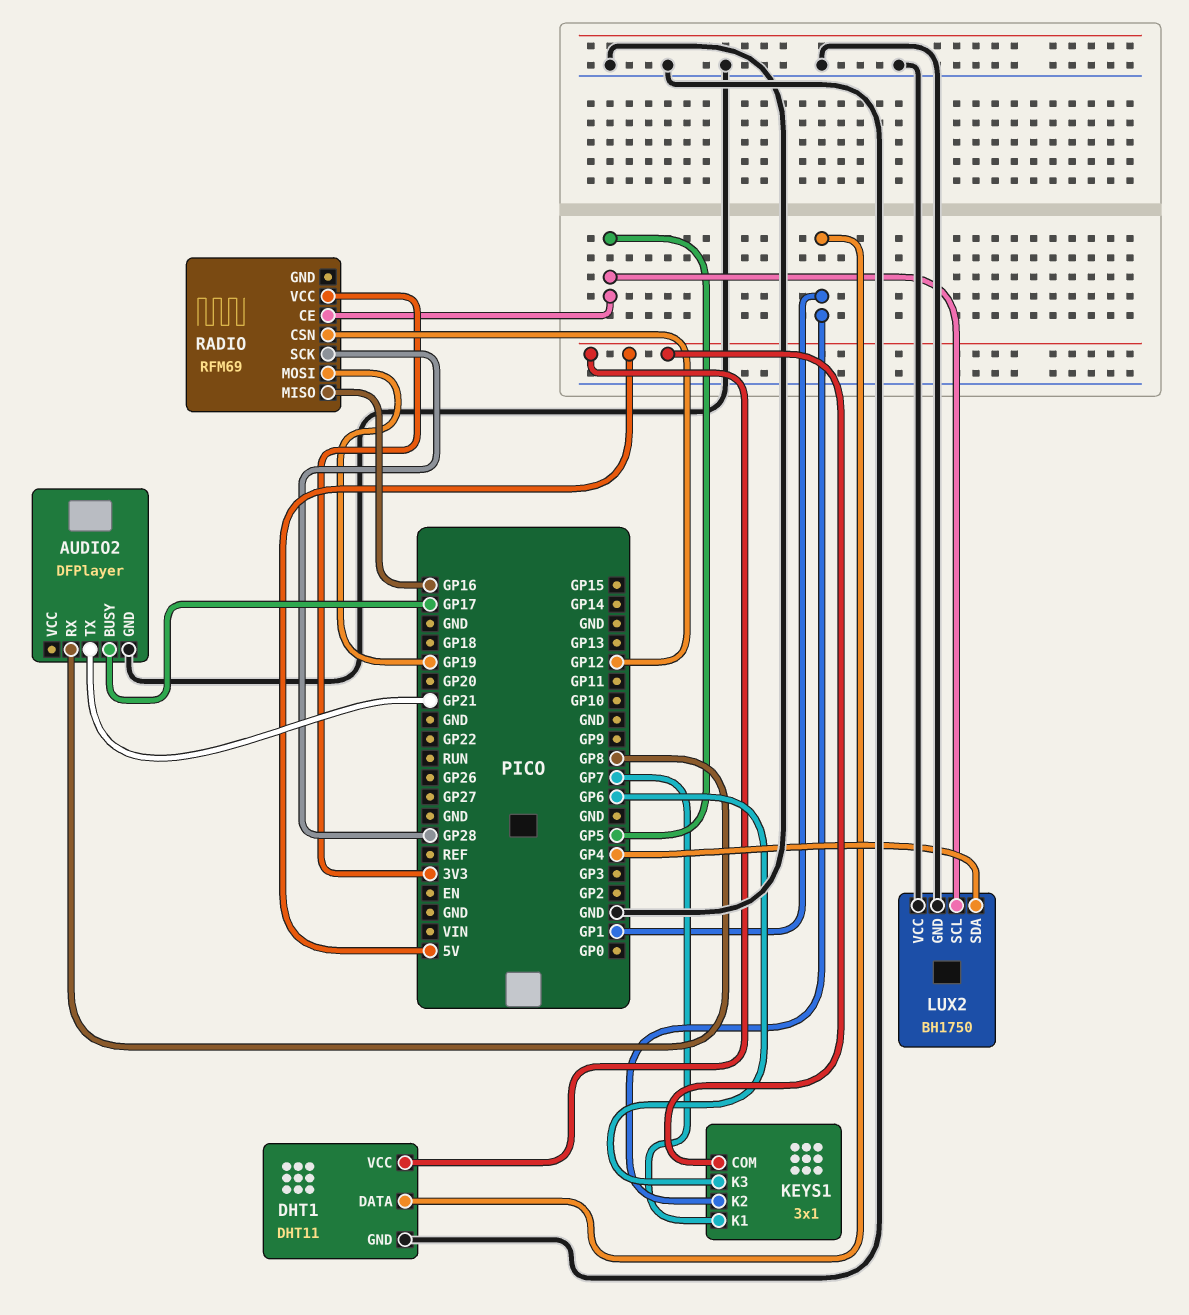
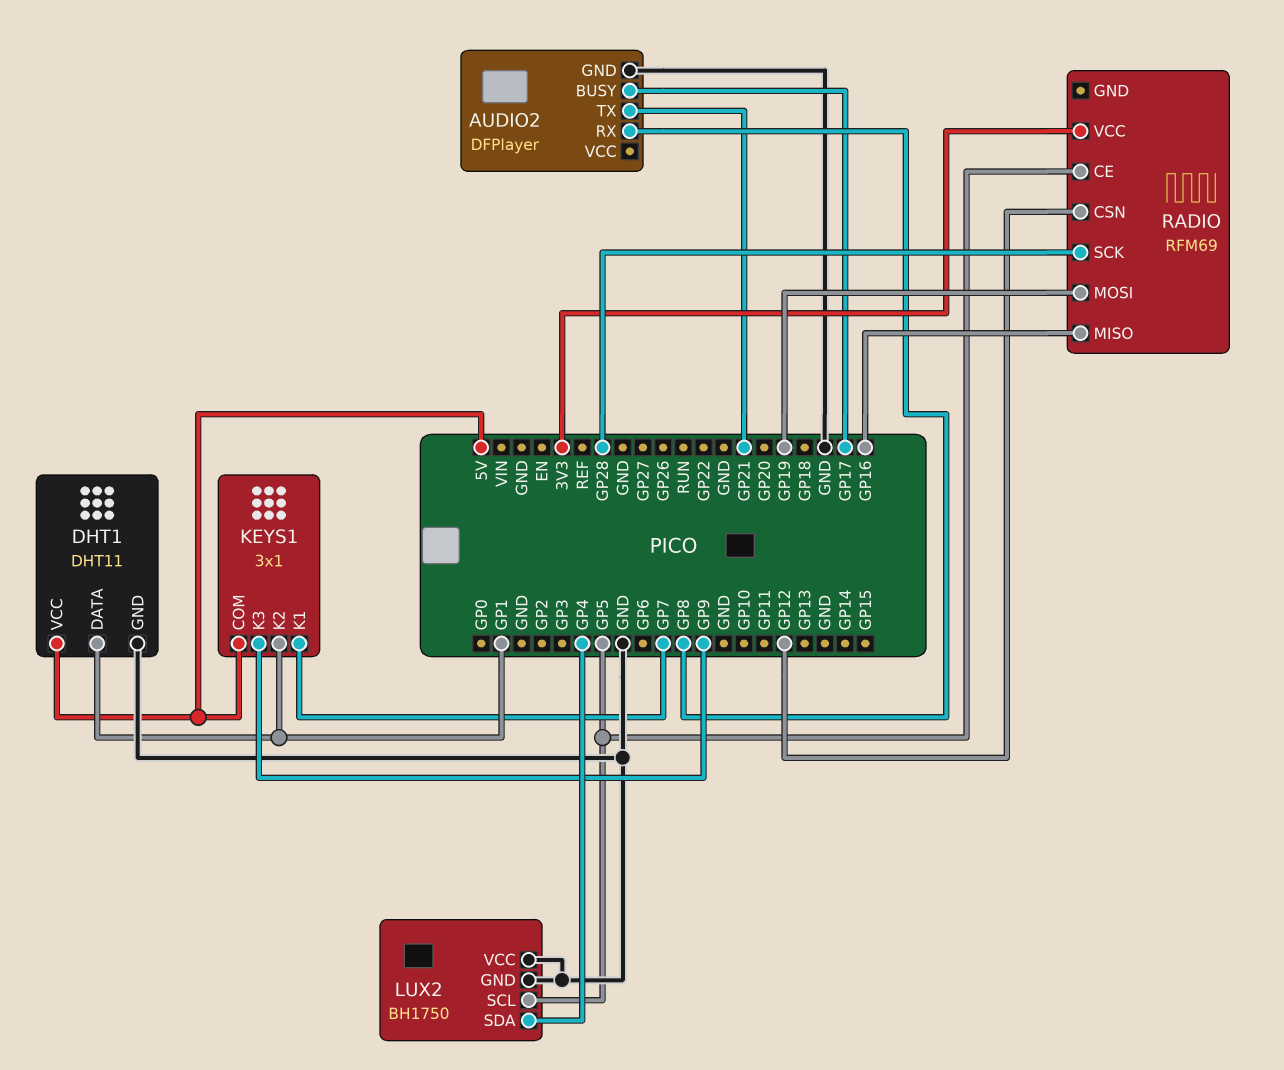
KEYS1 pin K3: GP6 -> GP9

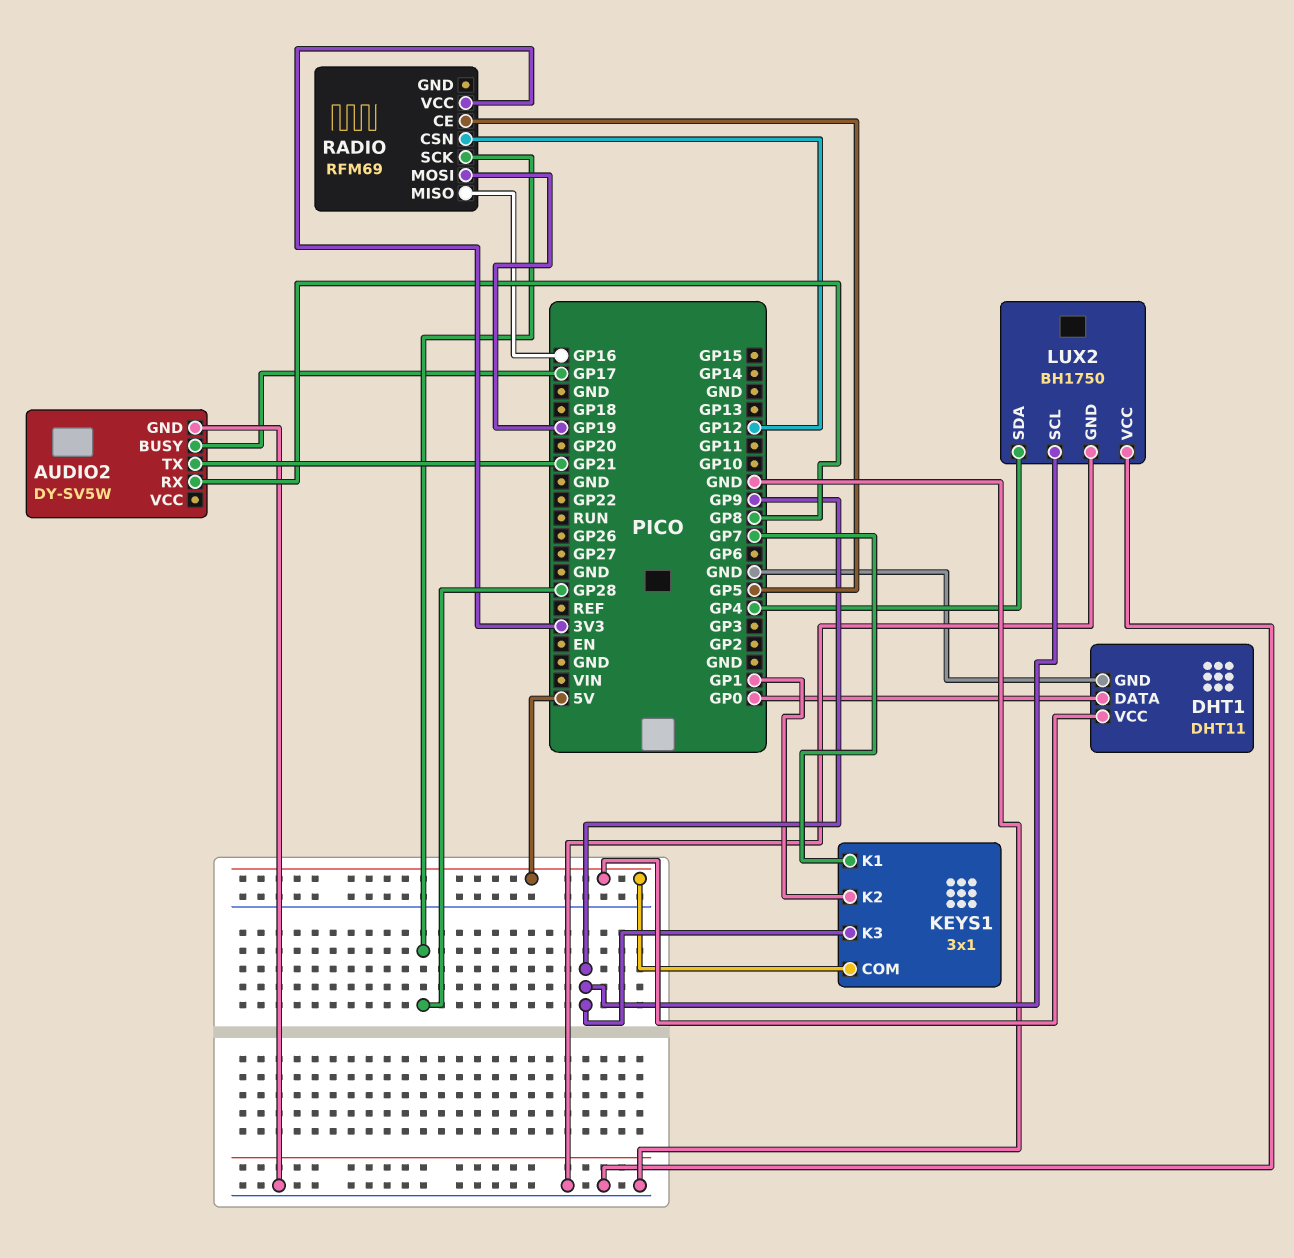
AUDIO2: DFPlayer -> DY-SV5W
DHT1 pin DATA: GP1 -> GP0
LUX2 pin SCL: GP5 -> GP9

